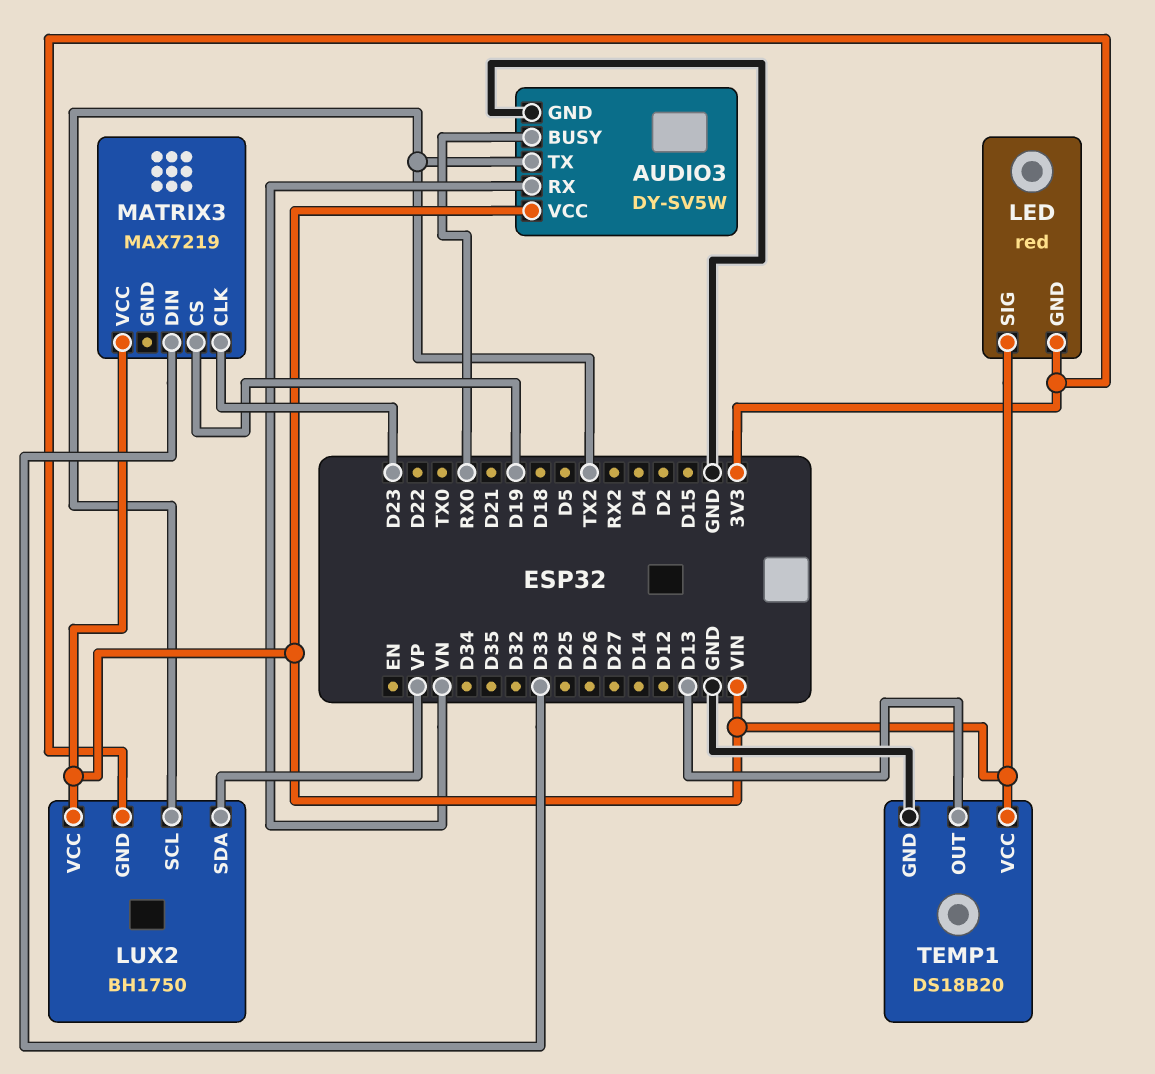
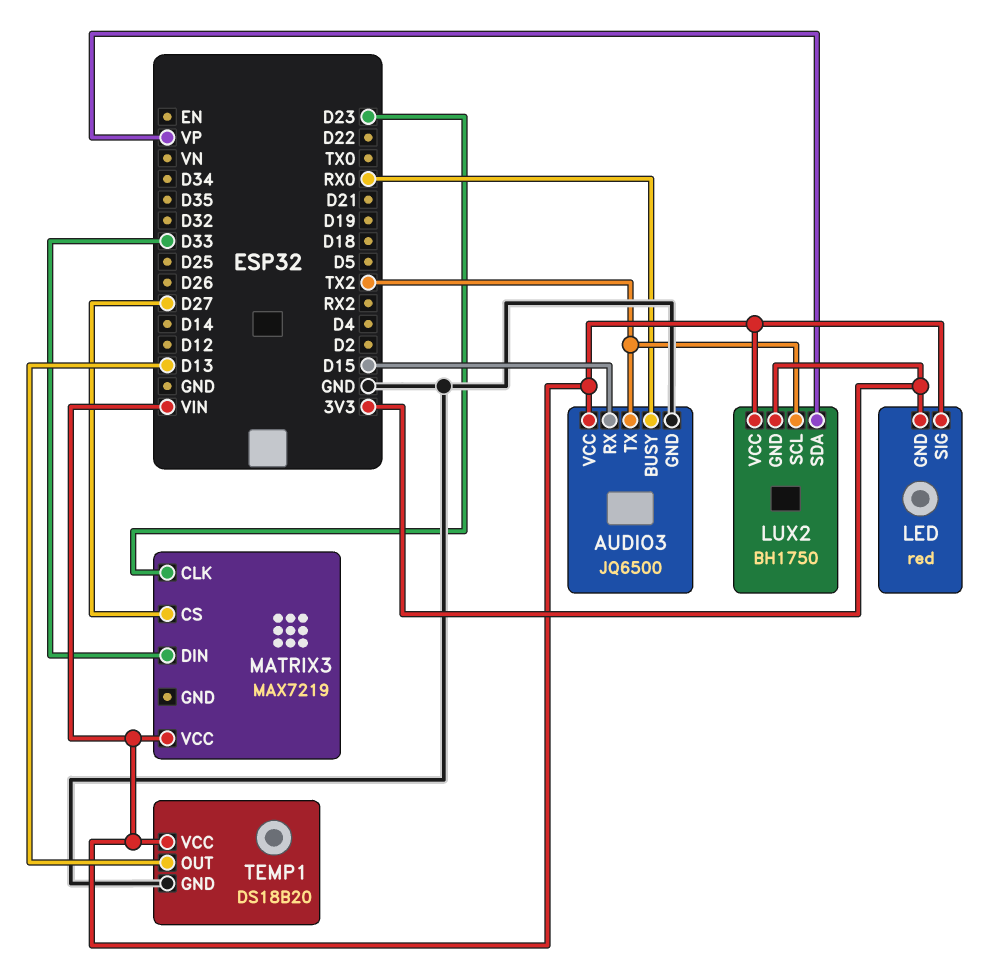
AUDIO3: DY-SV5W -> JQ6500
AUDIO3 pin RX: VN -> D15
MATRIX3 pin CS: D19 -> D27

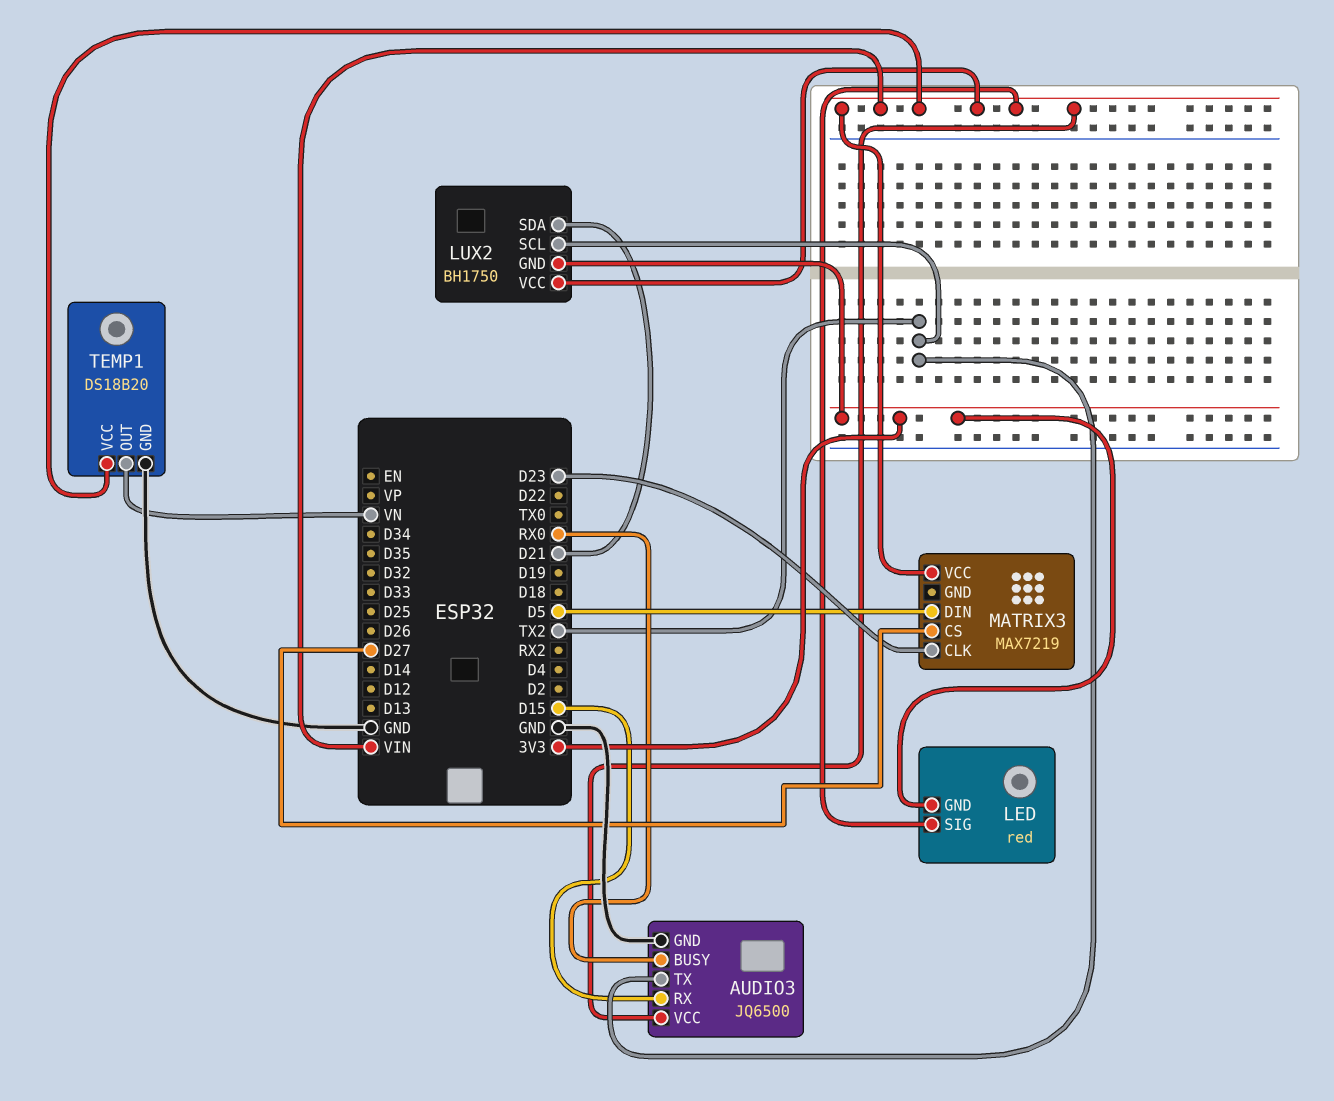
LUX2 pin SDA: VP -> D21
MATRIX3 pin DIN: D33 -> D5
TEMP1 pin OUT: D13 -> VN

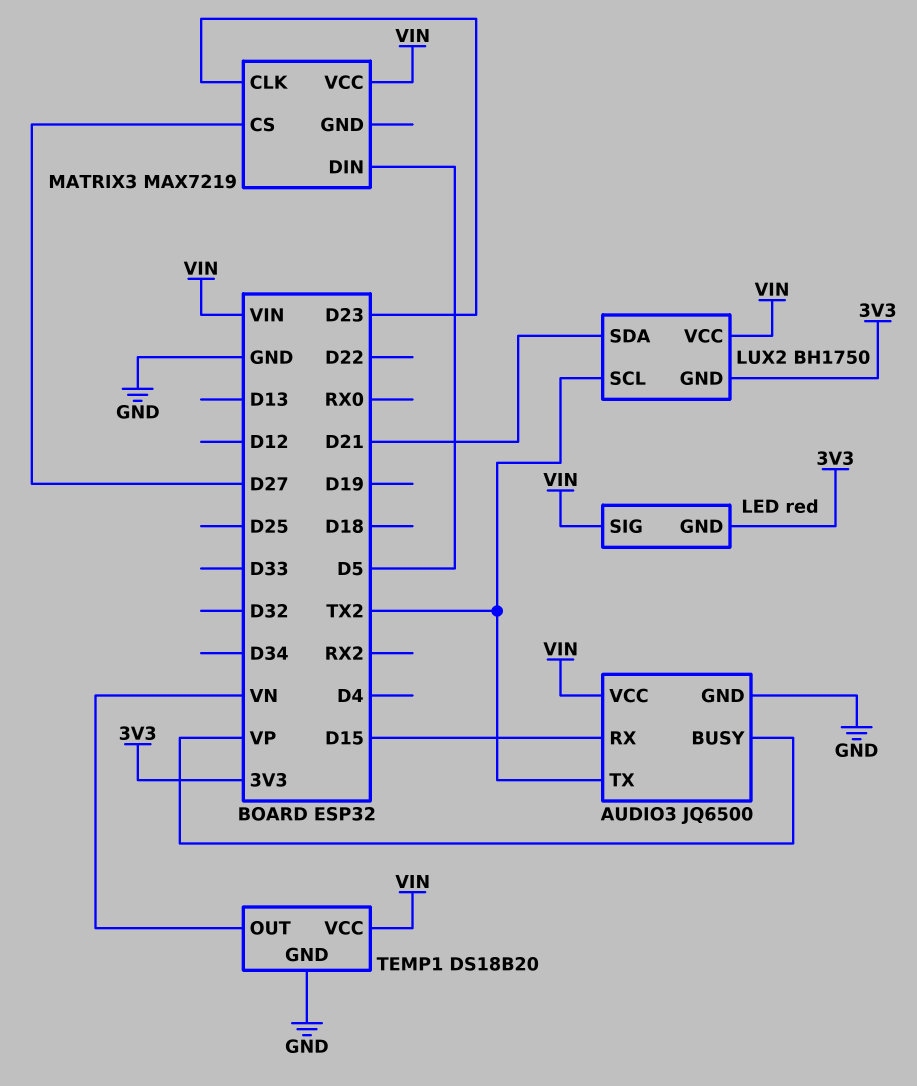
AUDIO3 pin BUSY: RX0 -> VP

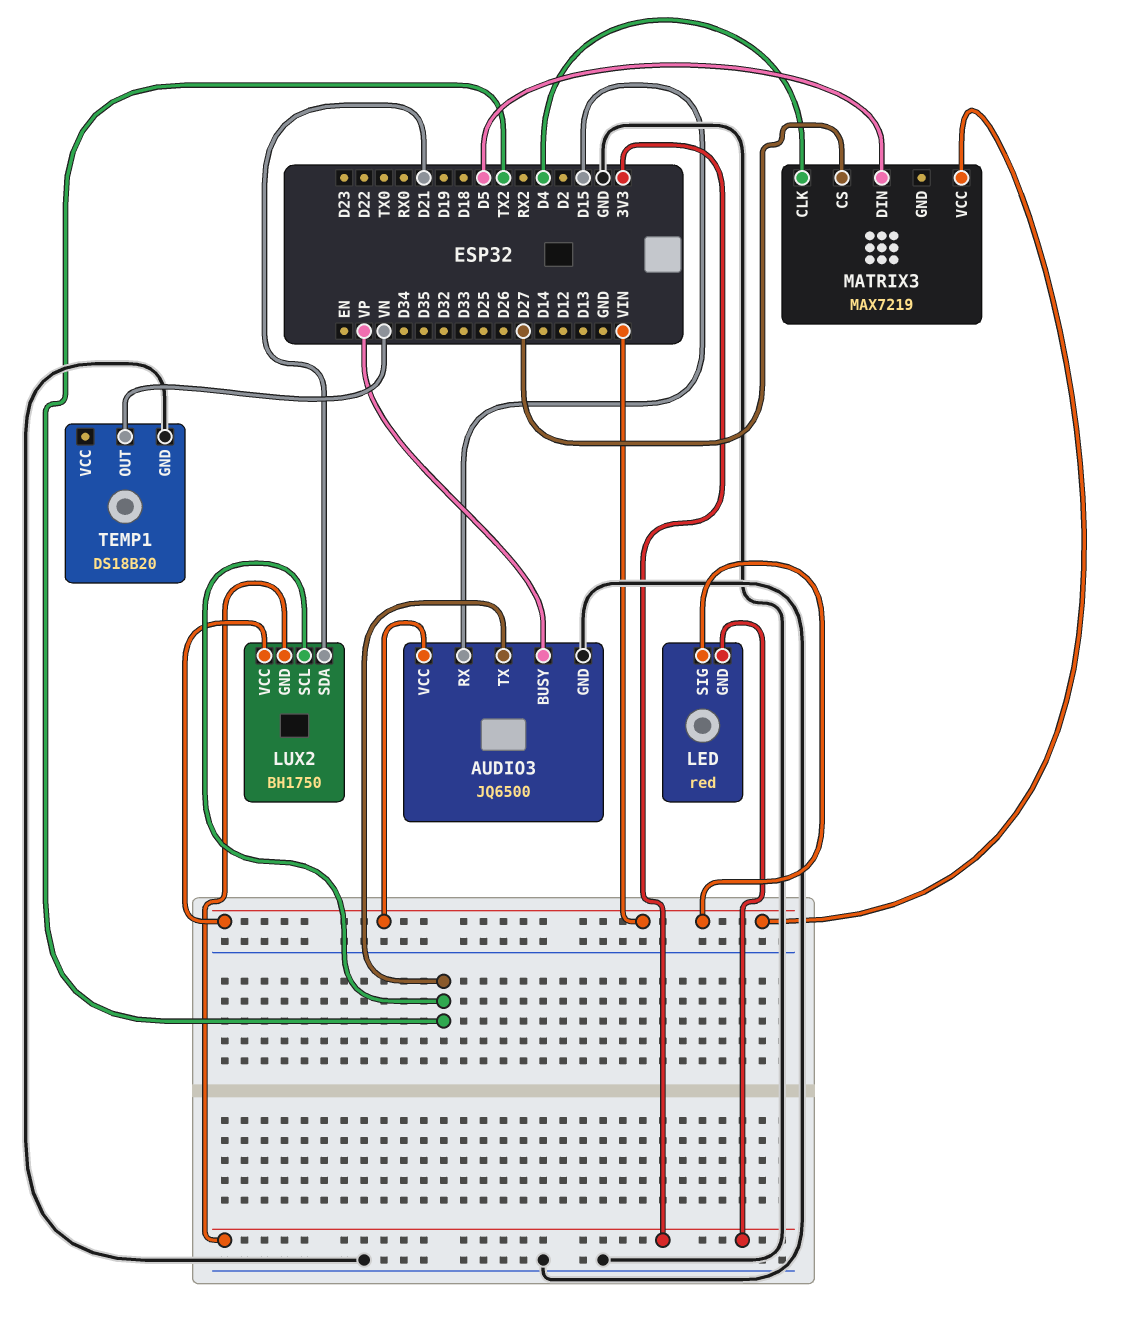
MATRIX3 pin CLK: D23 -> D4
TEMP1 pin VCC: VIN -> none

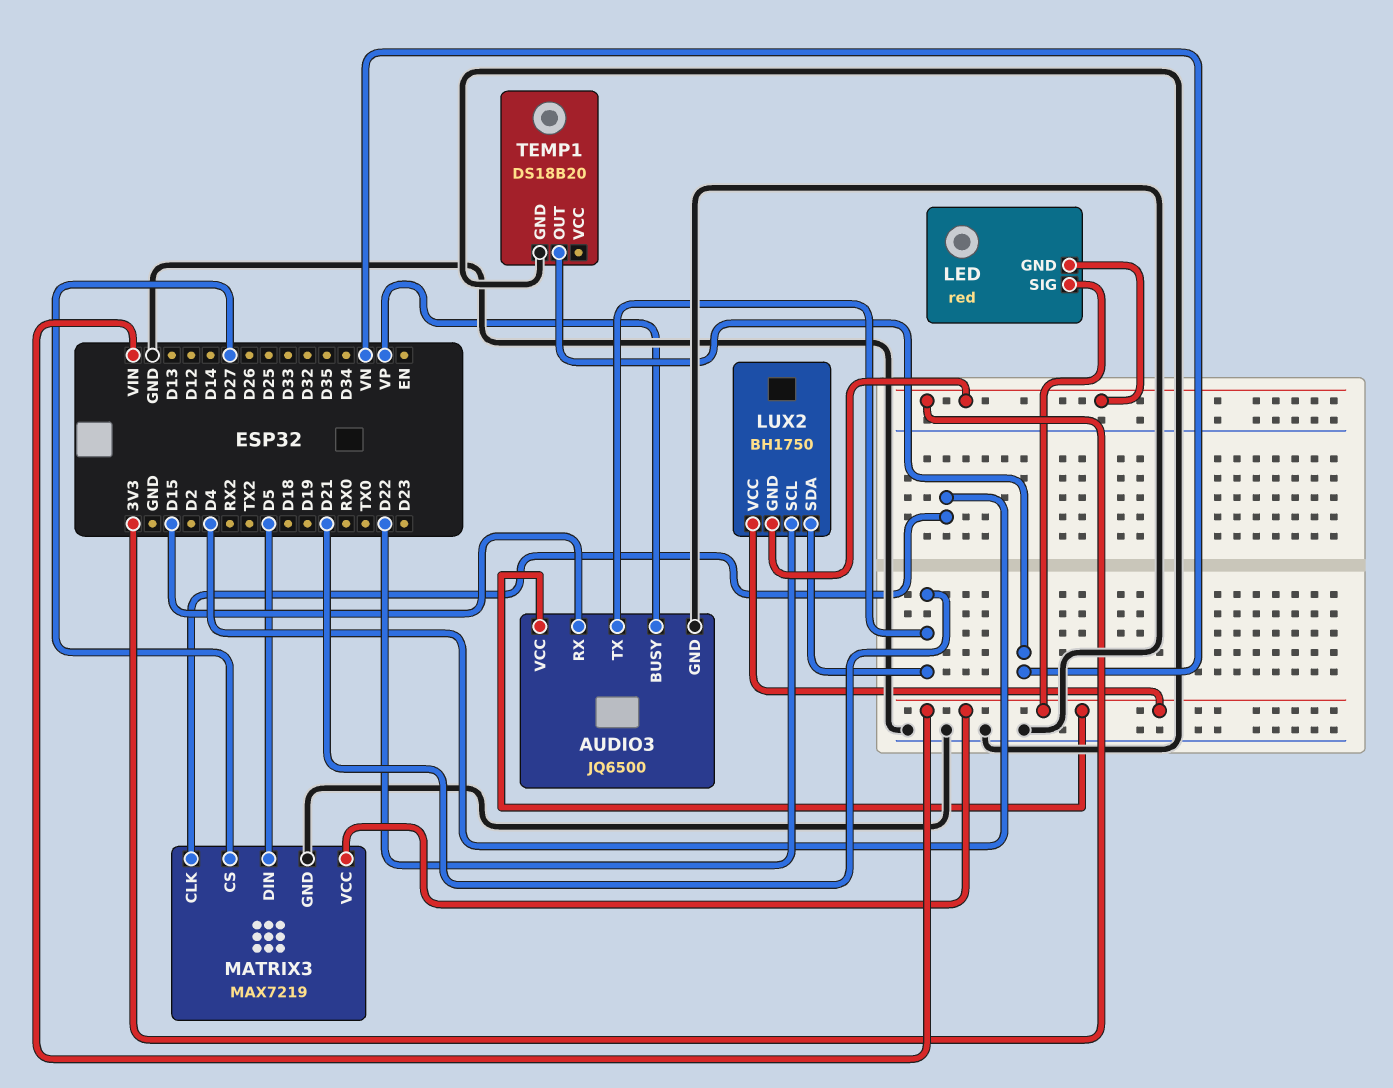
AUDIO3 pin TX: TX2 -> D21
LUX2 pin SCL: TX2 -> D22
MATRIX3 pin GND: none -> GND

